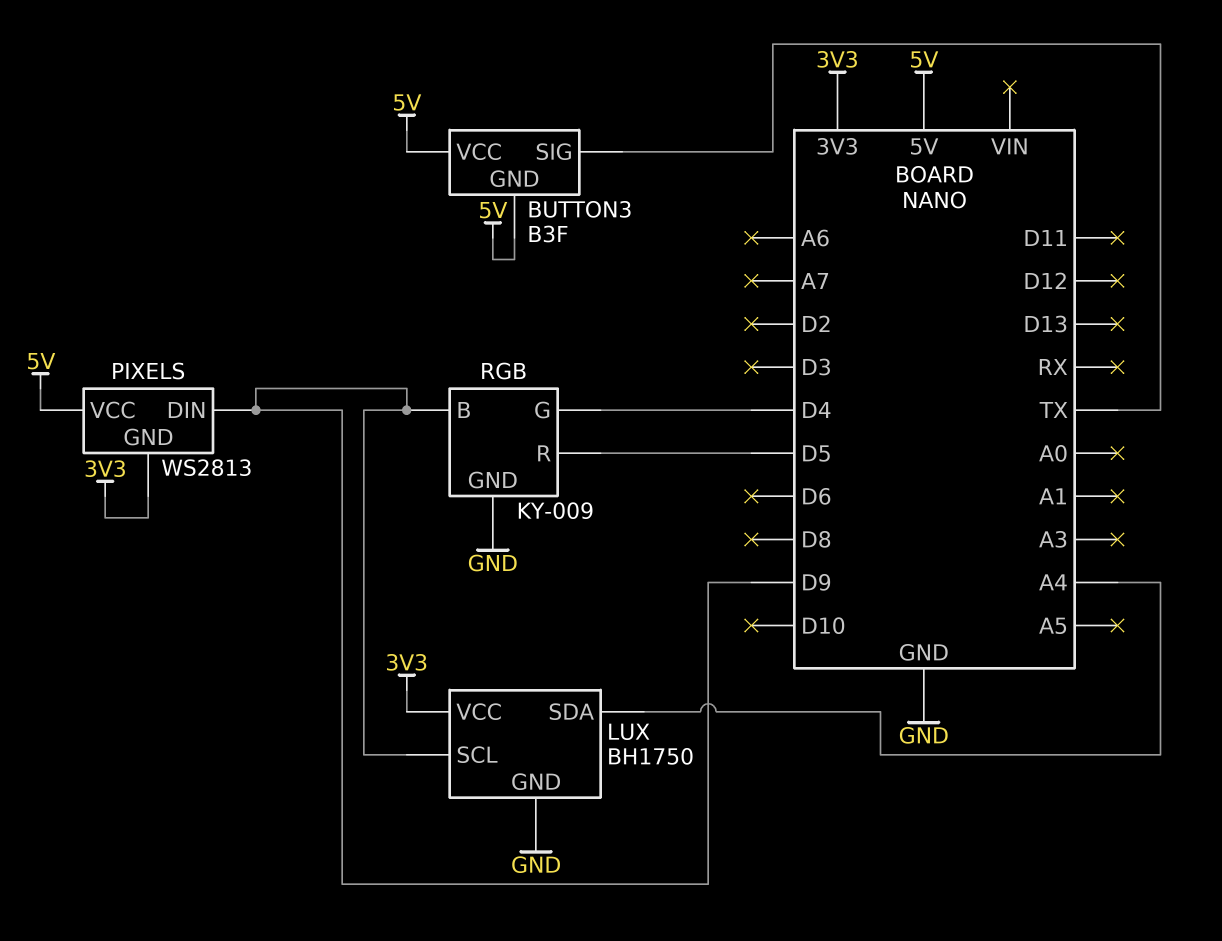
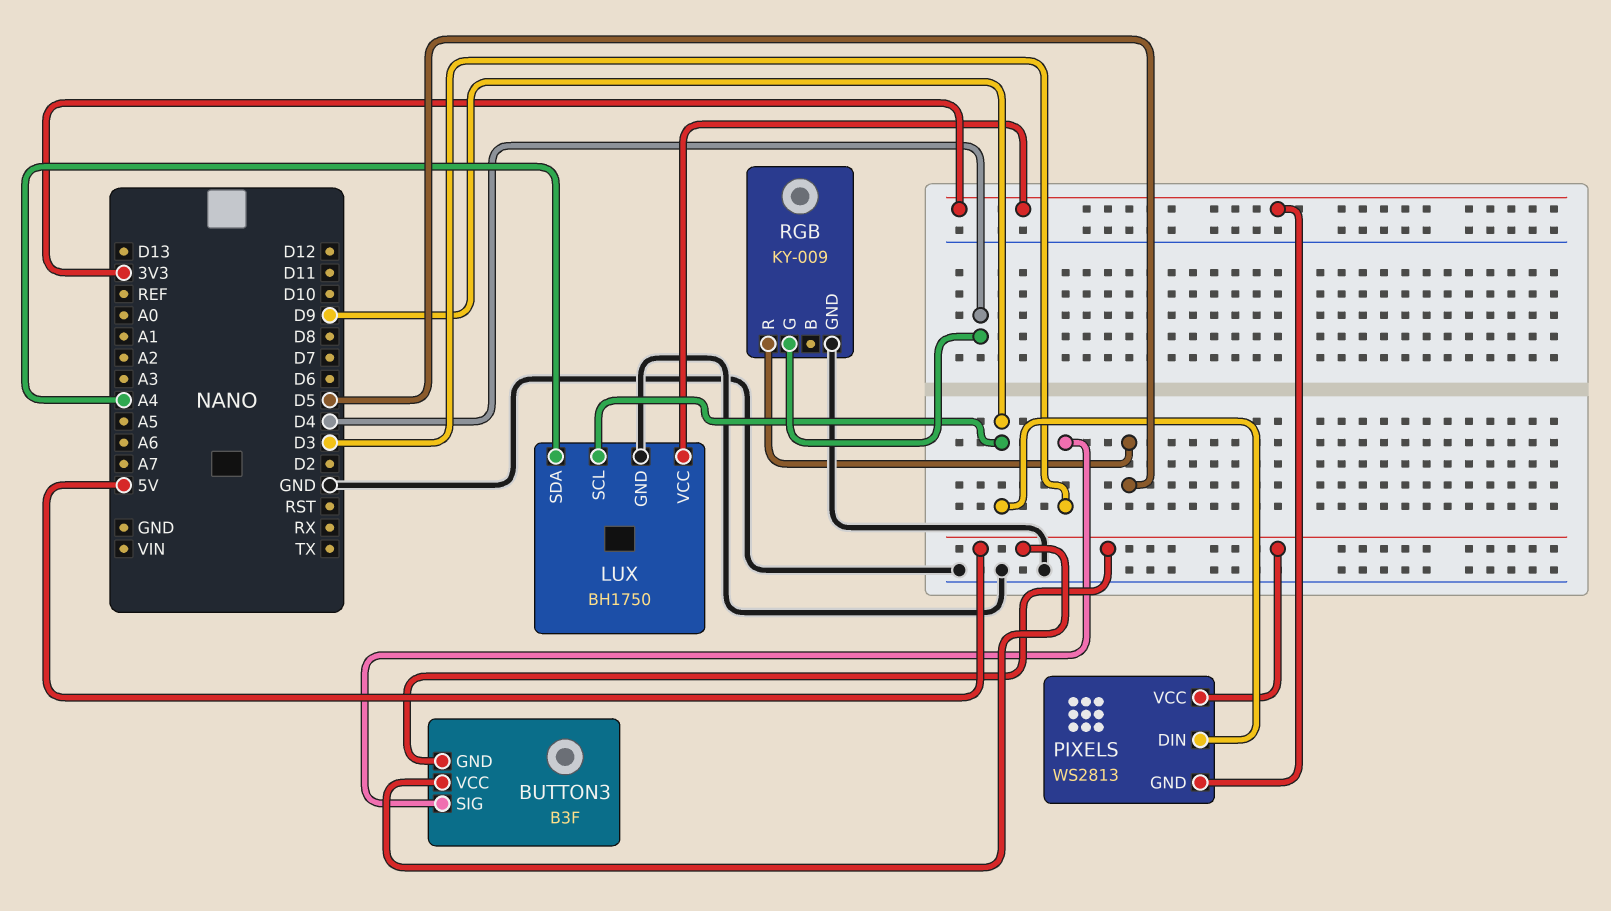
BUTTON3 pin SIG: TX -> D3
RGB pin B: D9 -> none

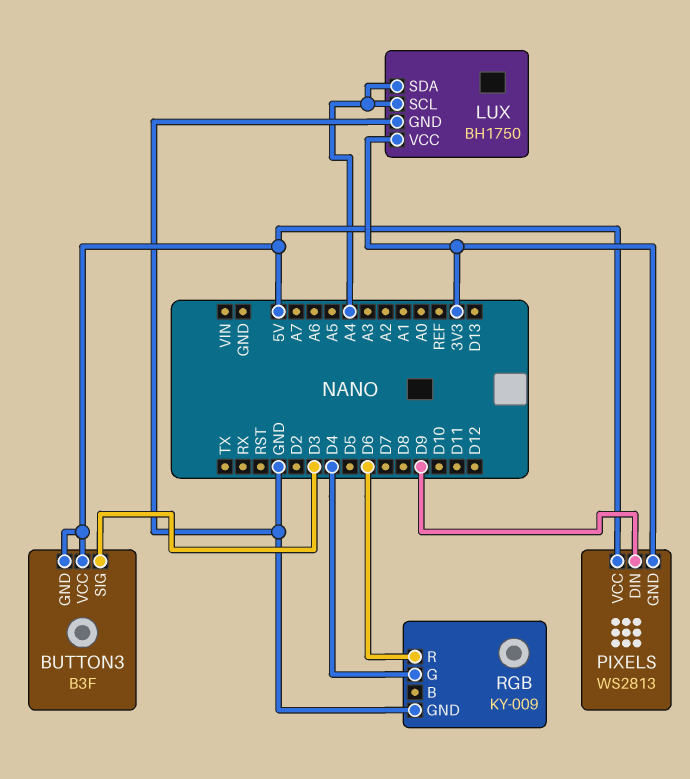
LUX pin SCL: D9 -> A4
RGB pin R: D5 -> D6

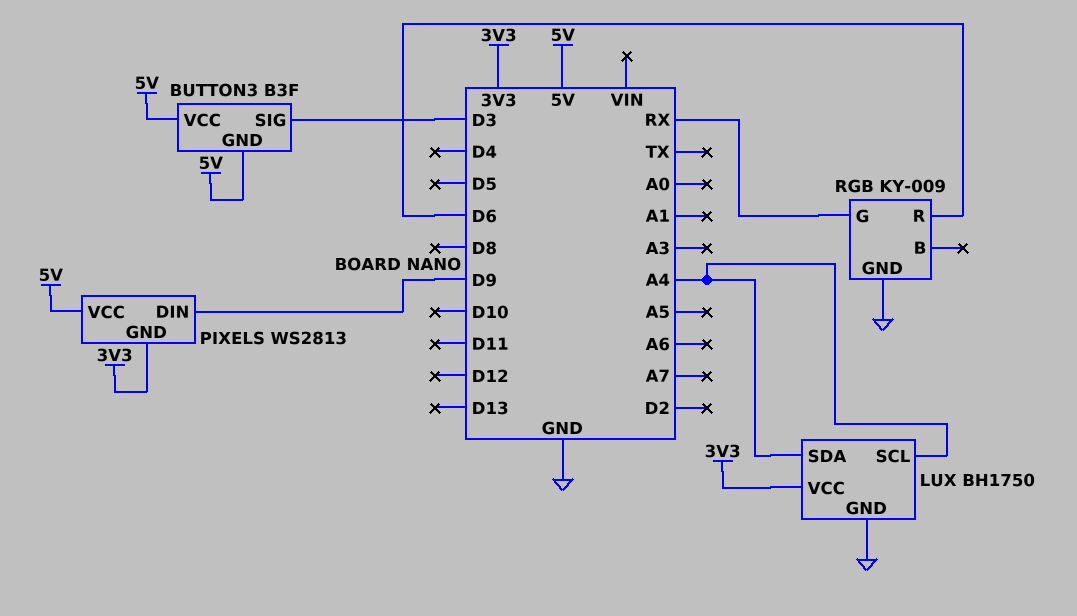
RGB pin G: D4 -> RX

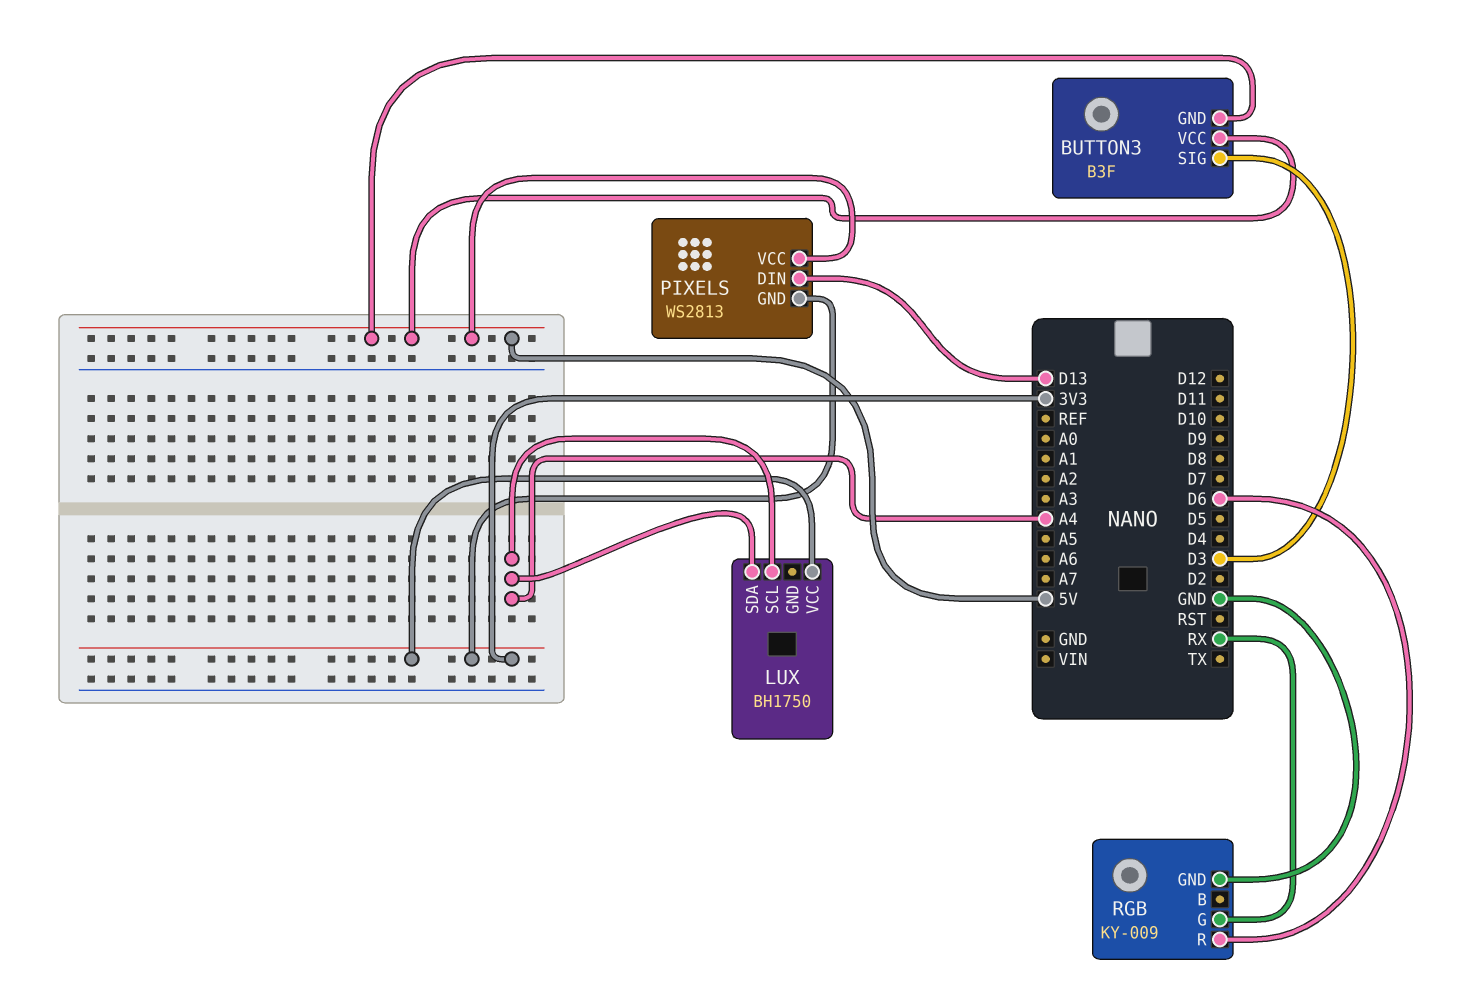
LUX pin GND: GND -> none
PIXELS pin DIN: D9 -> D13

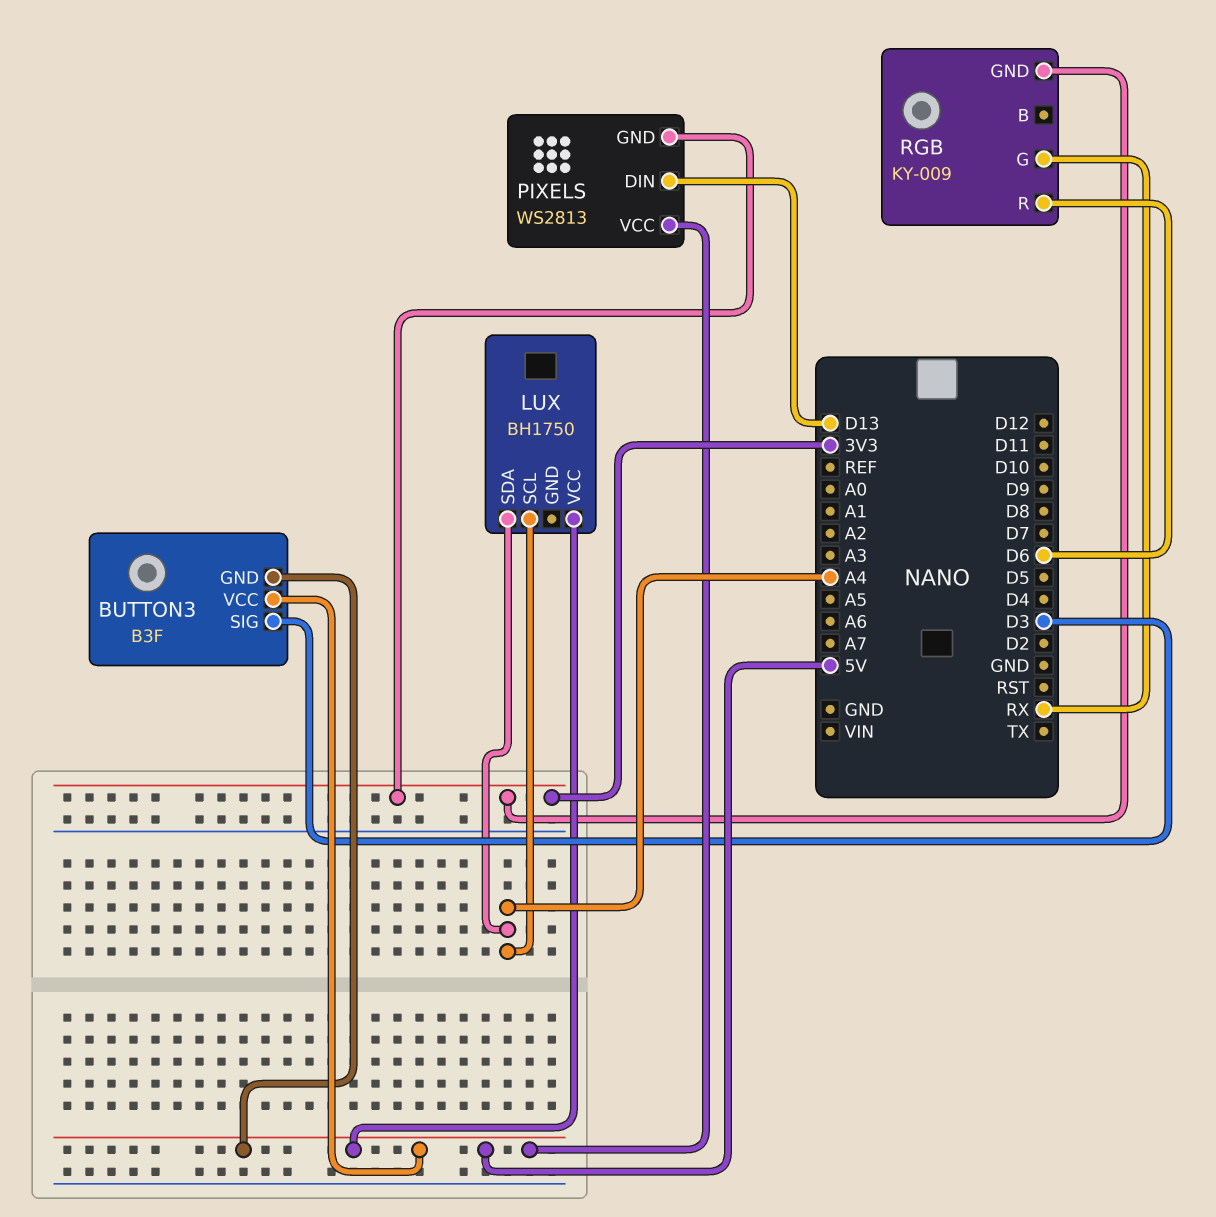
LUX pin VCC: 3V3 -> 5V
RGB pin GND: GND -> 3V3

